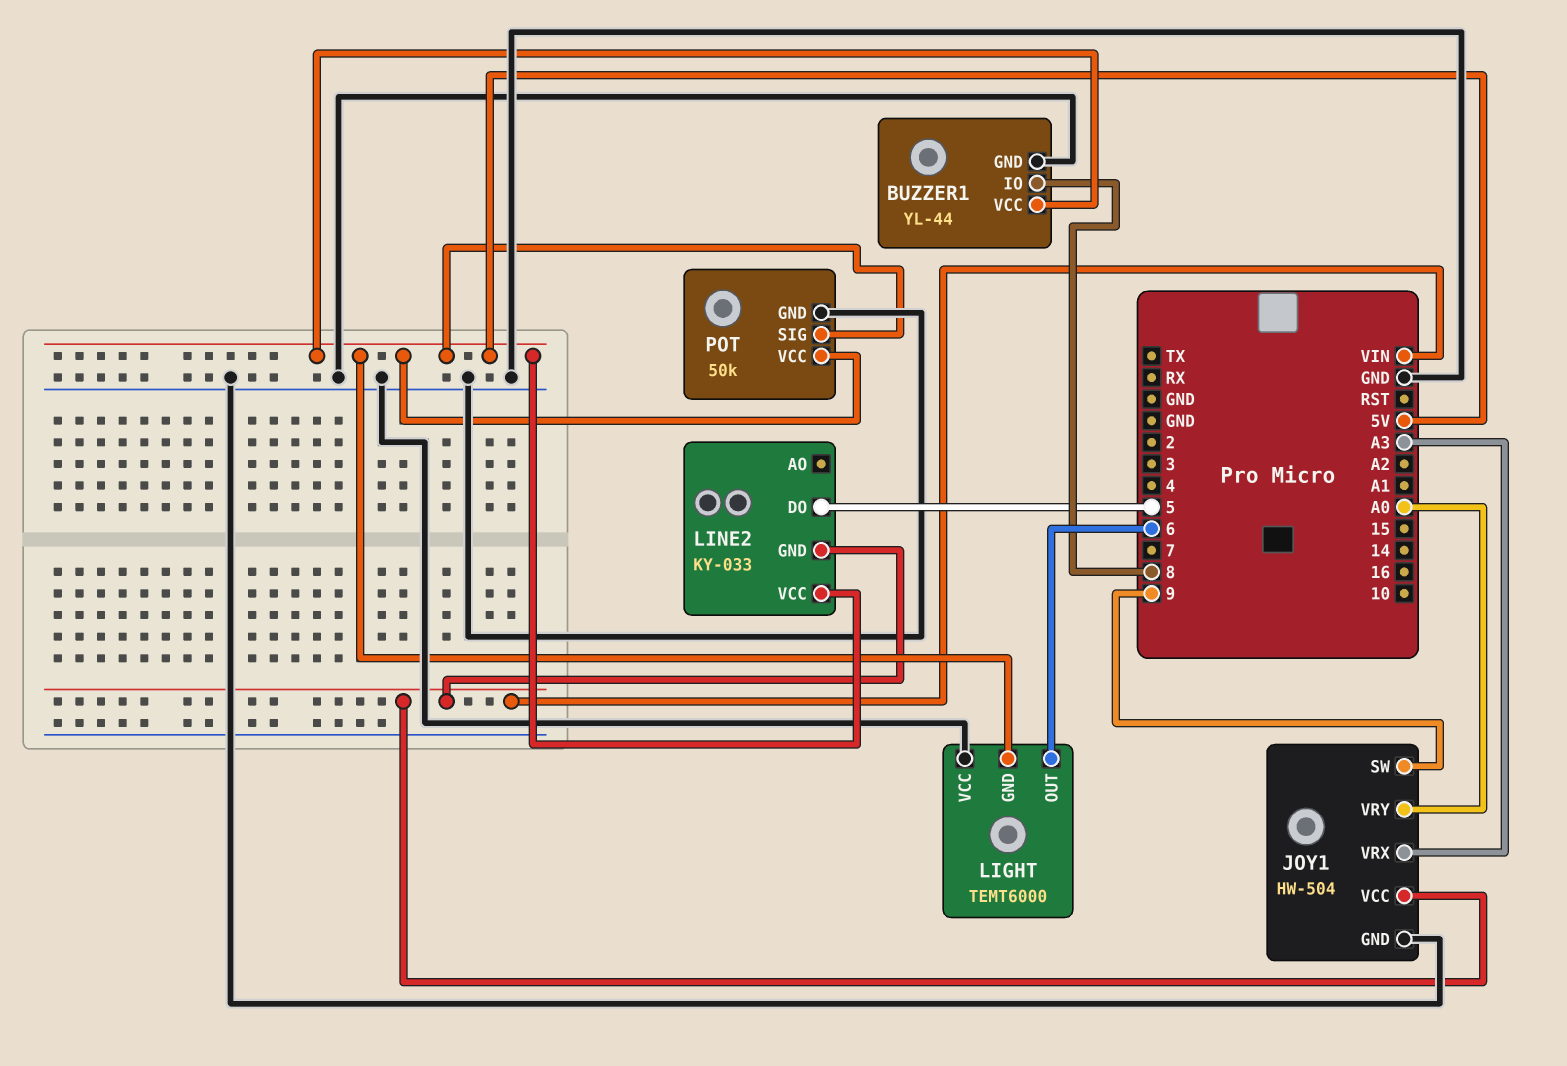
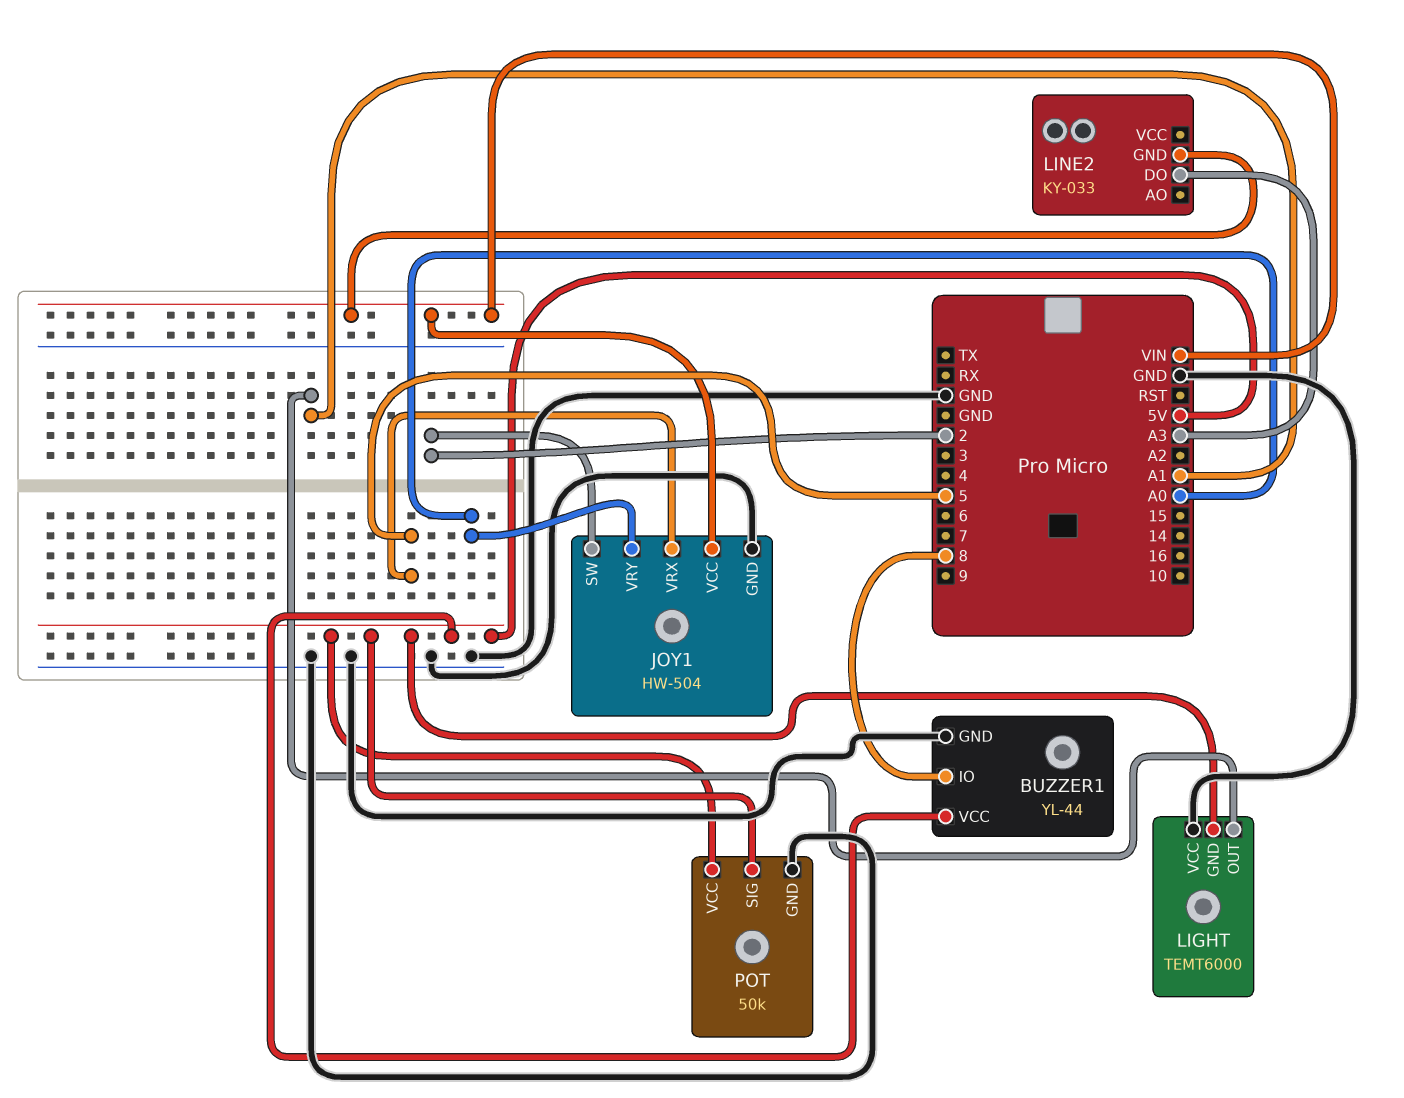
JOY1 pin SW: 9 -> 2
JOY1 pin VRX: A3 -> 5
LIGHT pin OUT: 6 -> A1
LINE2 pin DO: 5 -> A3
LINE2 pin VCC: 5V -> none

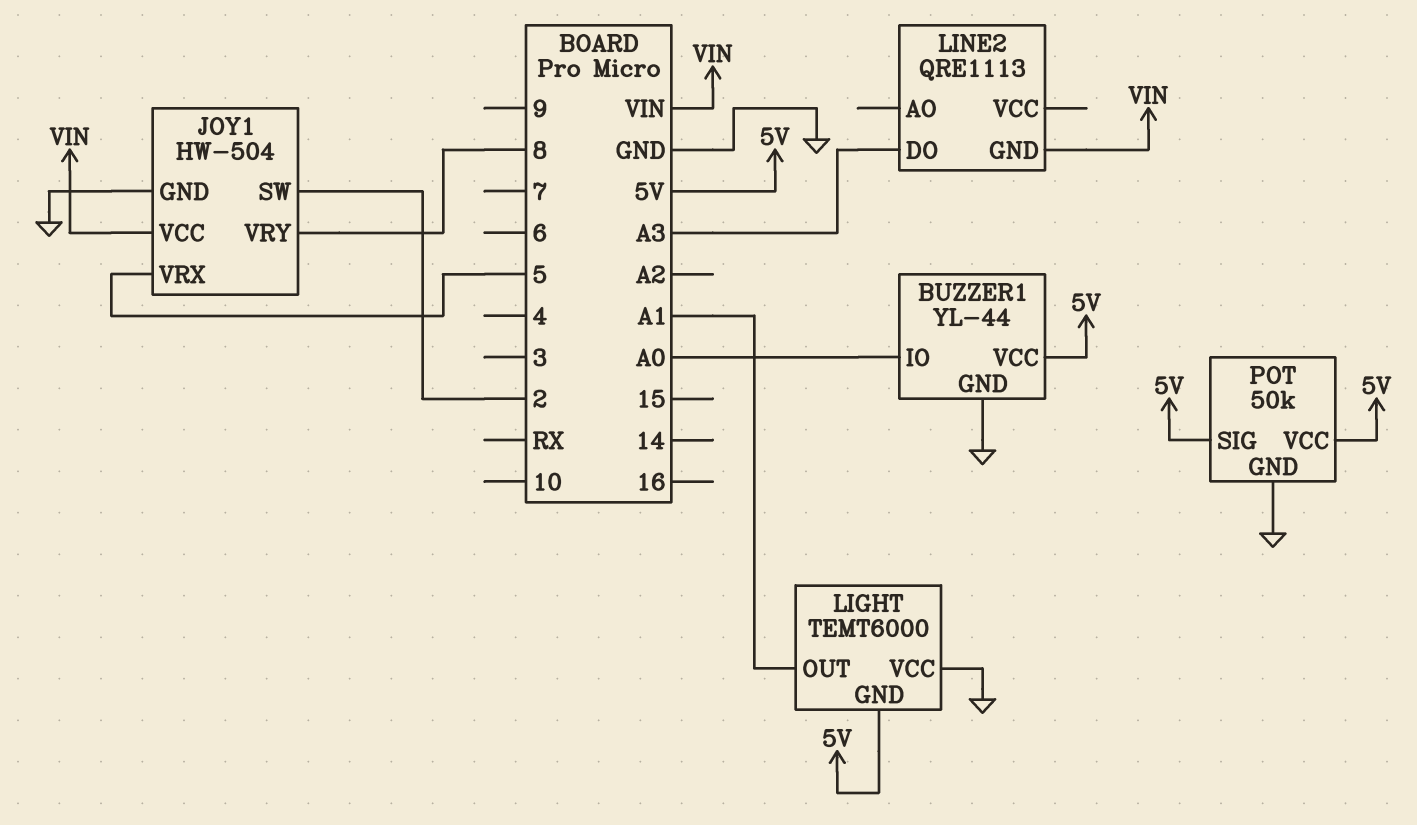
BUZZER1 pin IO: 8 -> A0
JOY1 pin VRY: A0 -> 8
LINE2: KY-033 -> QRE1113

